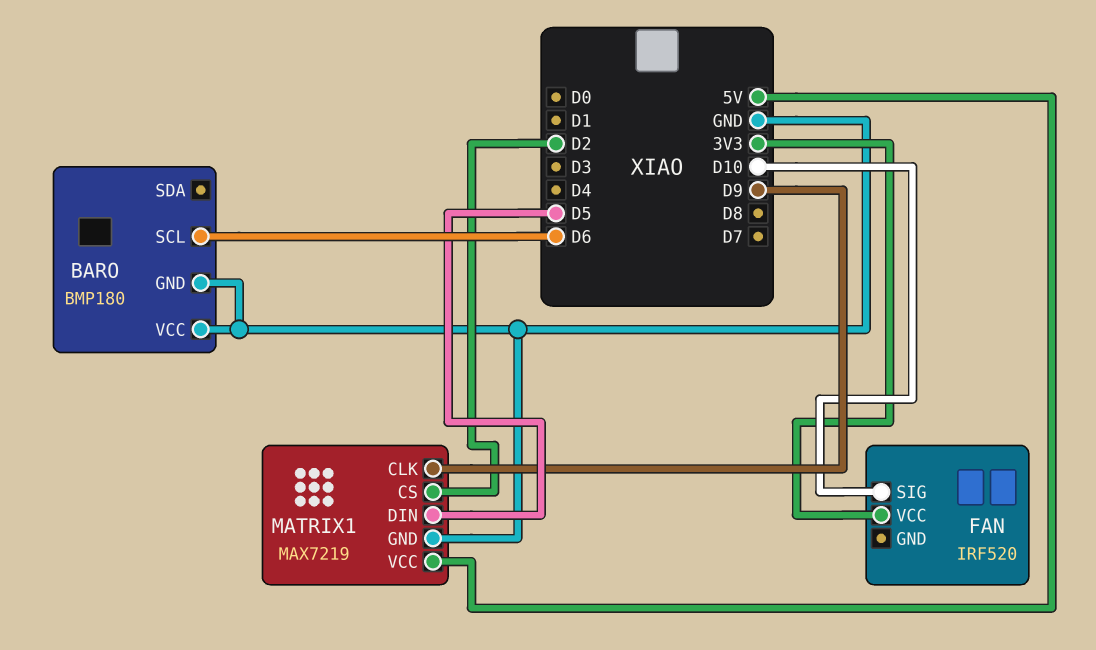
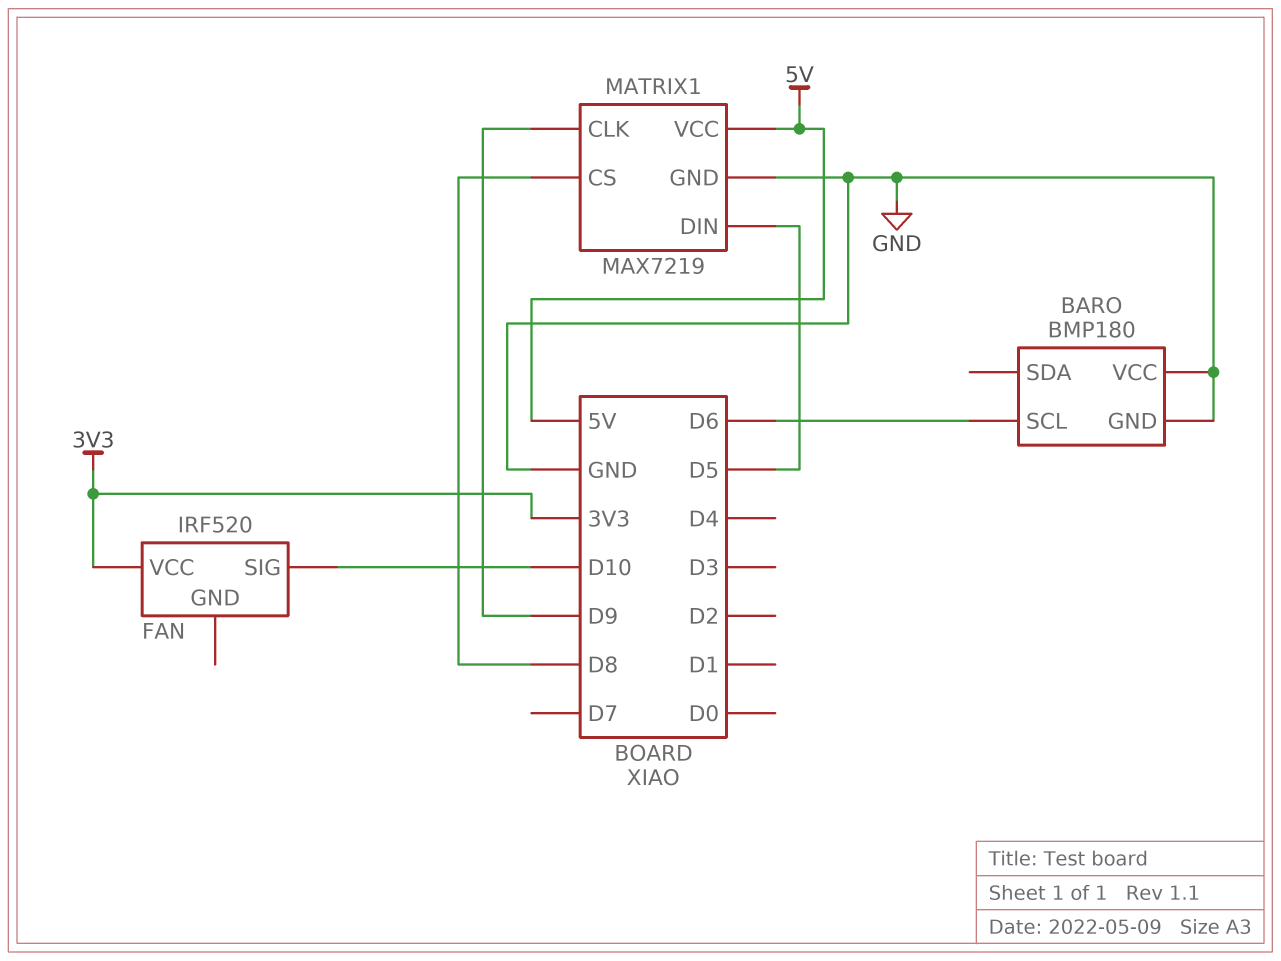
MATRIX1 pin CS: D2 -> D8

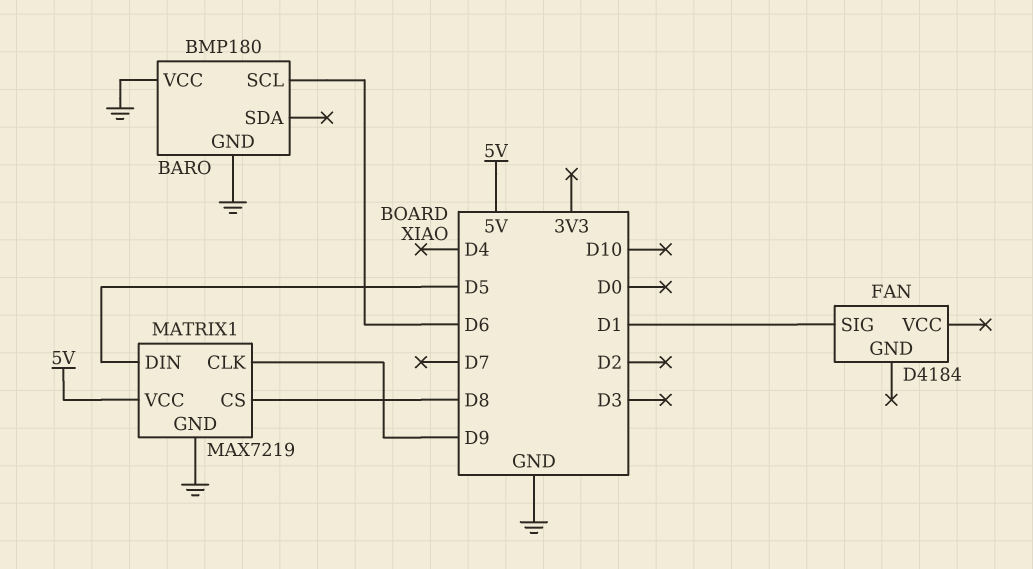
FAN: IRF520 -> D4184
FAN pin SIG: D10 -> D1
FAN pin VCC: 3V3 -> none

